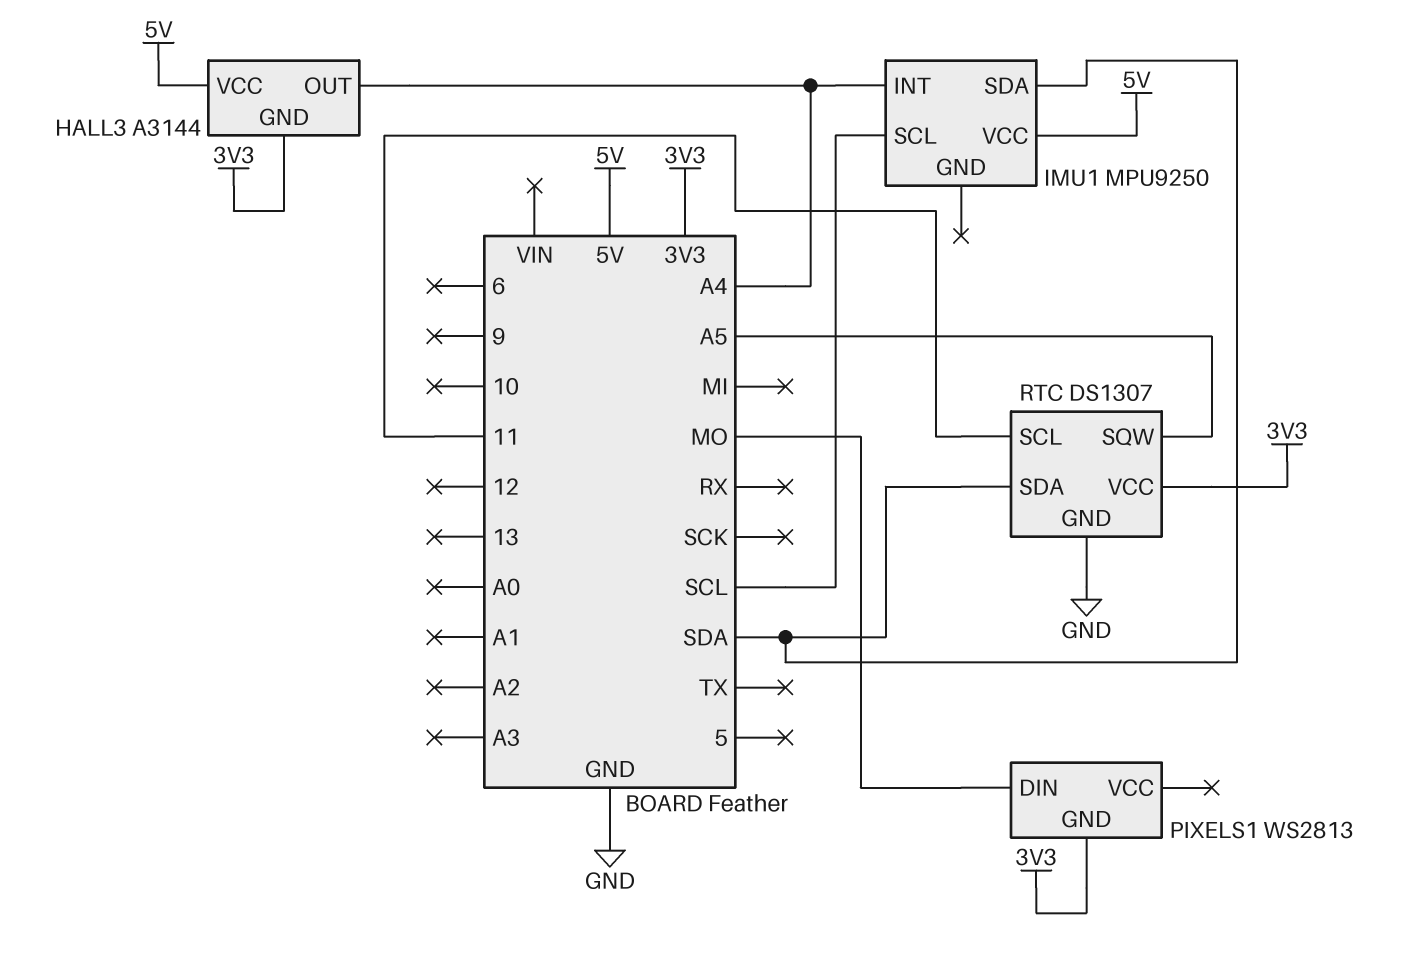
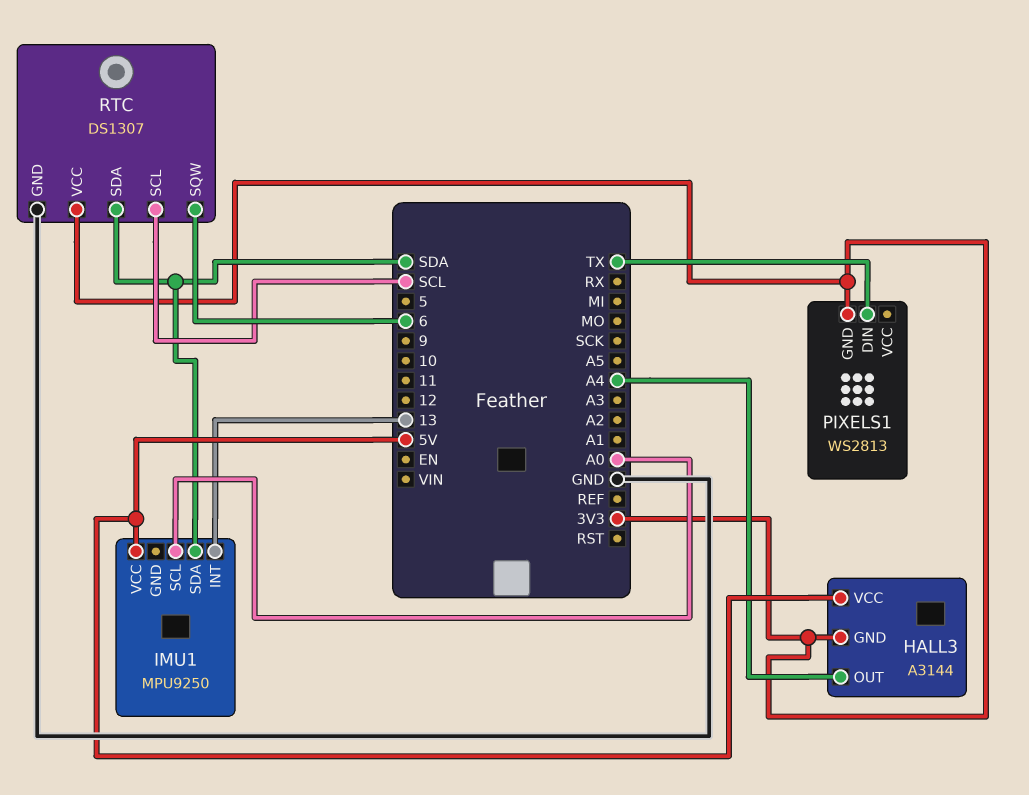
IMU1 pin INT: A4 -> 13
IMU1 pin SCL: SCL -> A0
PIXELS1 pin DIN: MO -> TX
RTC pin SCL: 11 -> SCL
RTC pin SQW: A5 -> 6

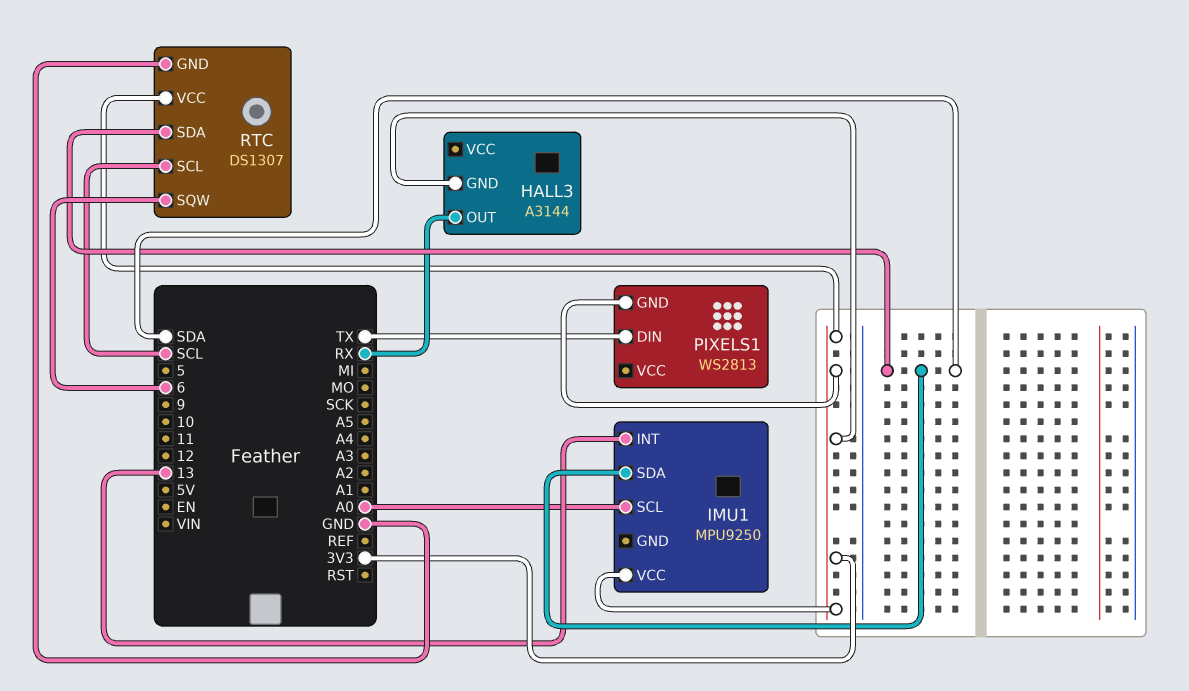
HALL3 pin OUT: A4 -> RX
HALL3 pin VCC: 5V -> none
IMU1 pin VCC: 5V -> 3V3

